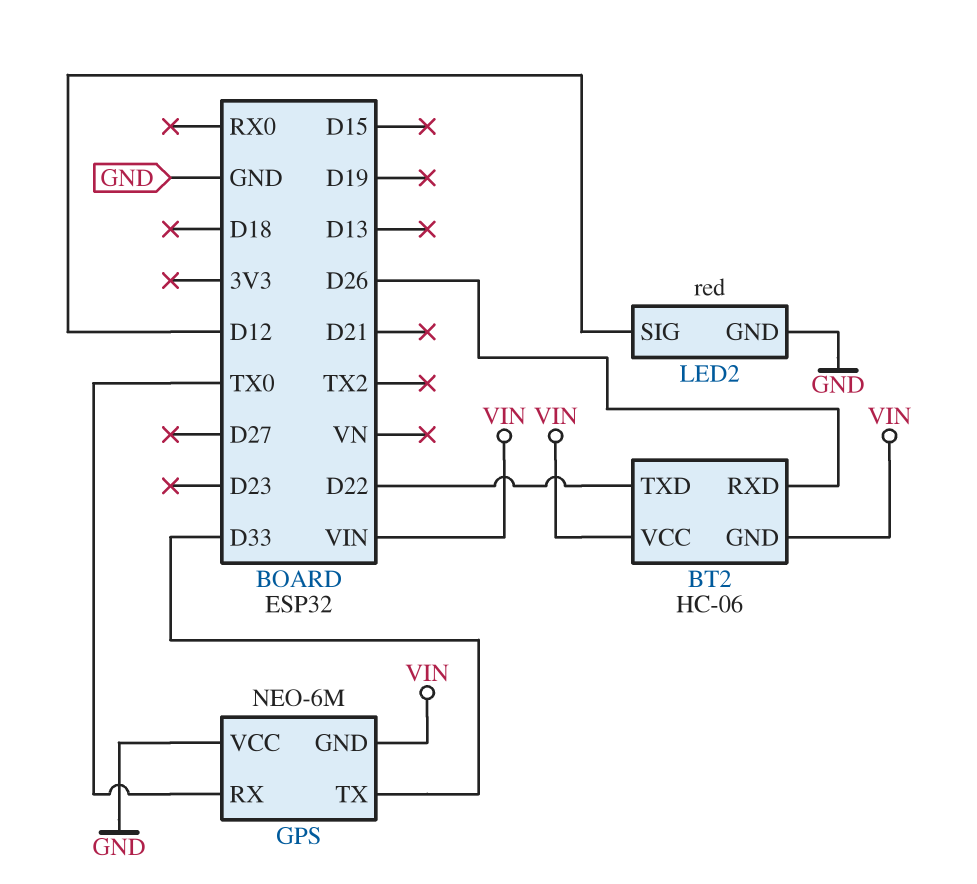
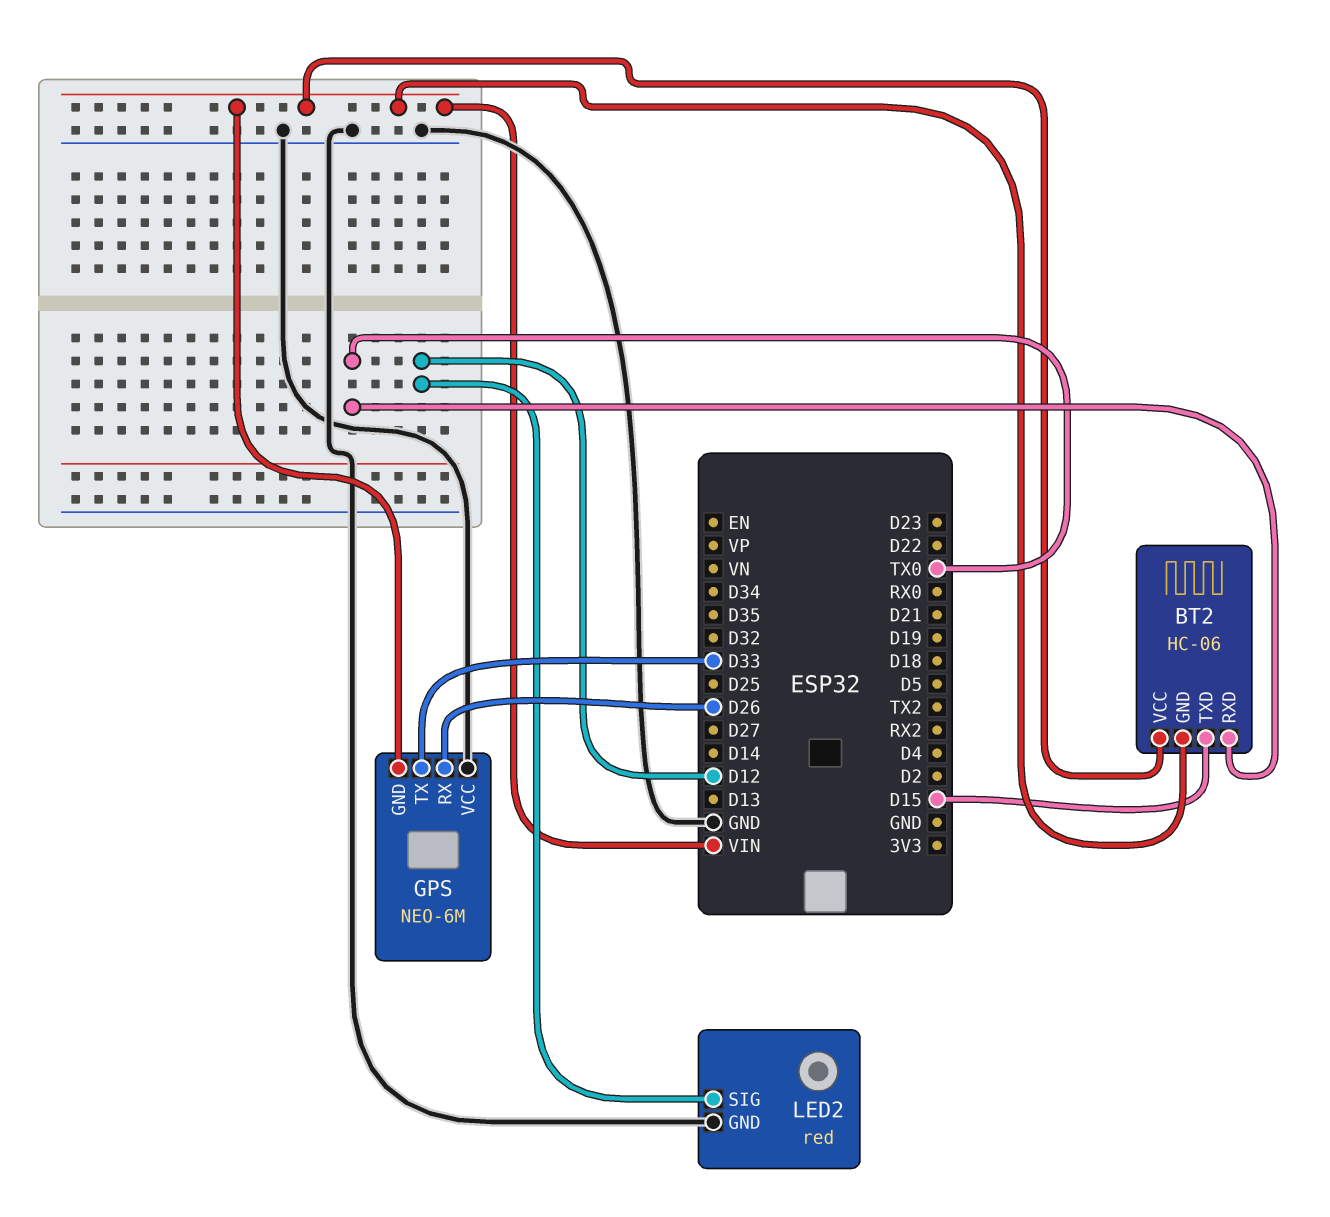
BT2 pin RXD: D26 -> TX0
BT2 pin TXD: D22 -> D15
GPS pin RX: TX0 -> D26

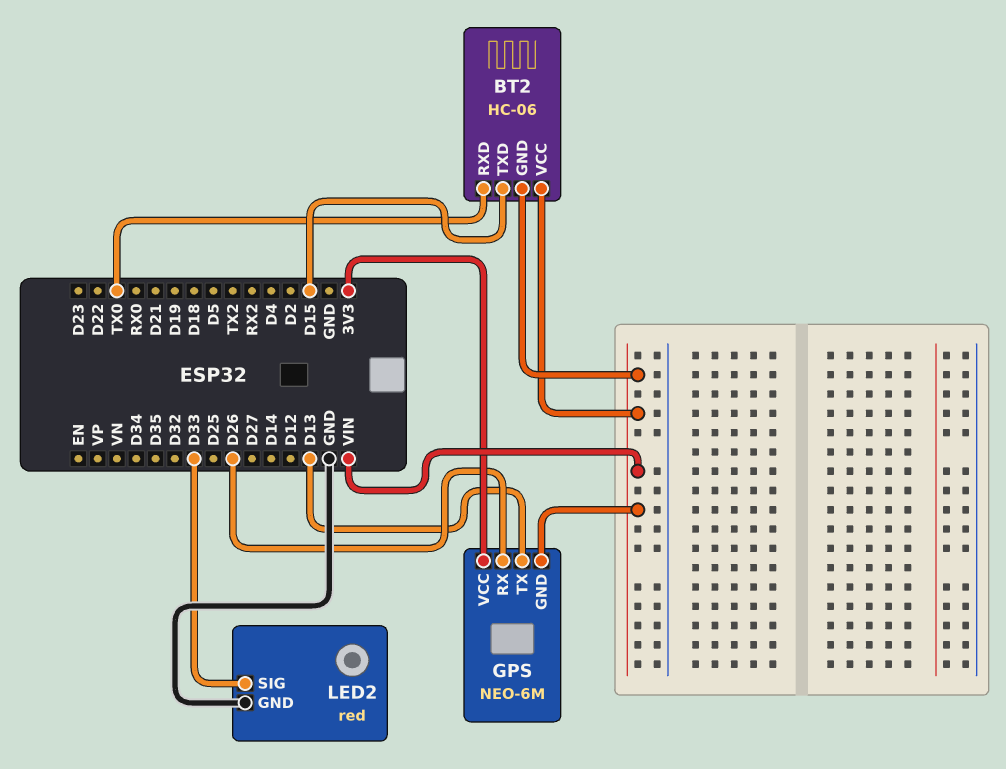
GPS pin TX: D33 -> D13
GPS pin VCC: GND -> 3V3
LED2 pin SIG: D12 -> D33

